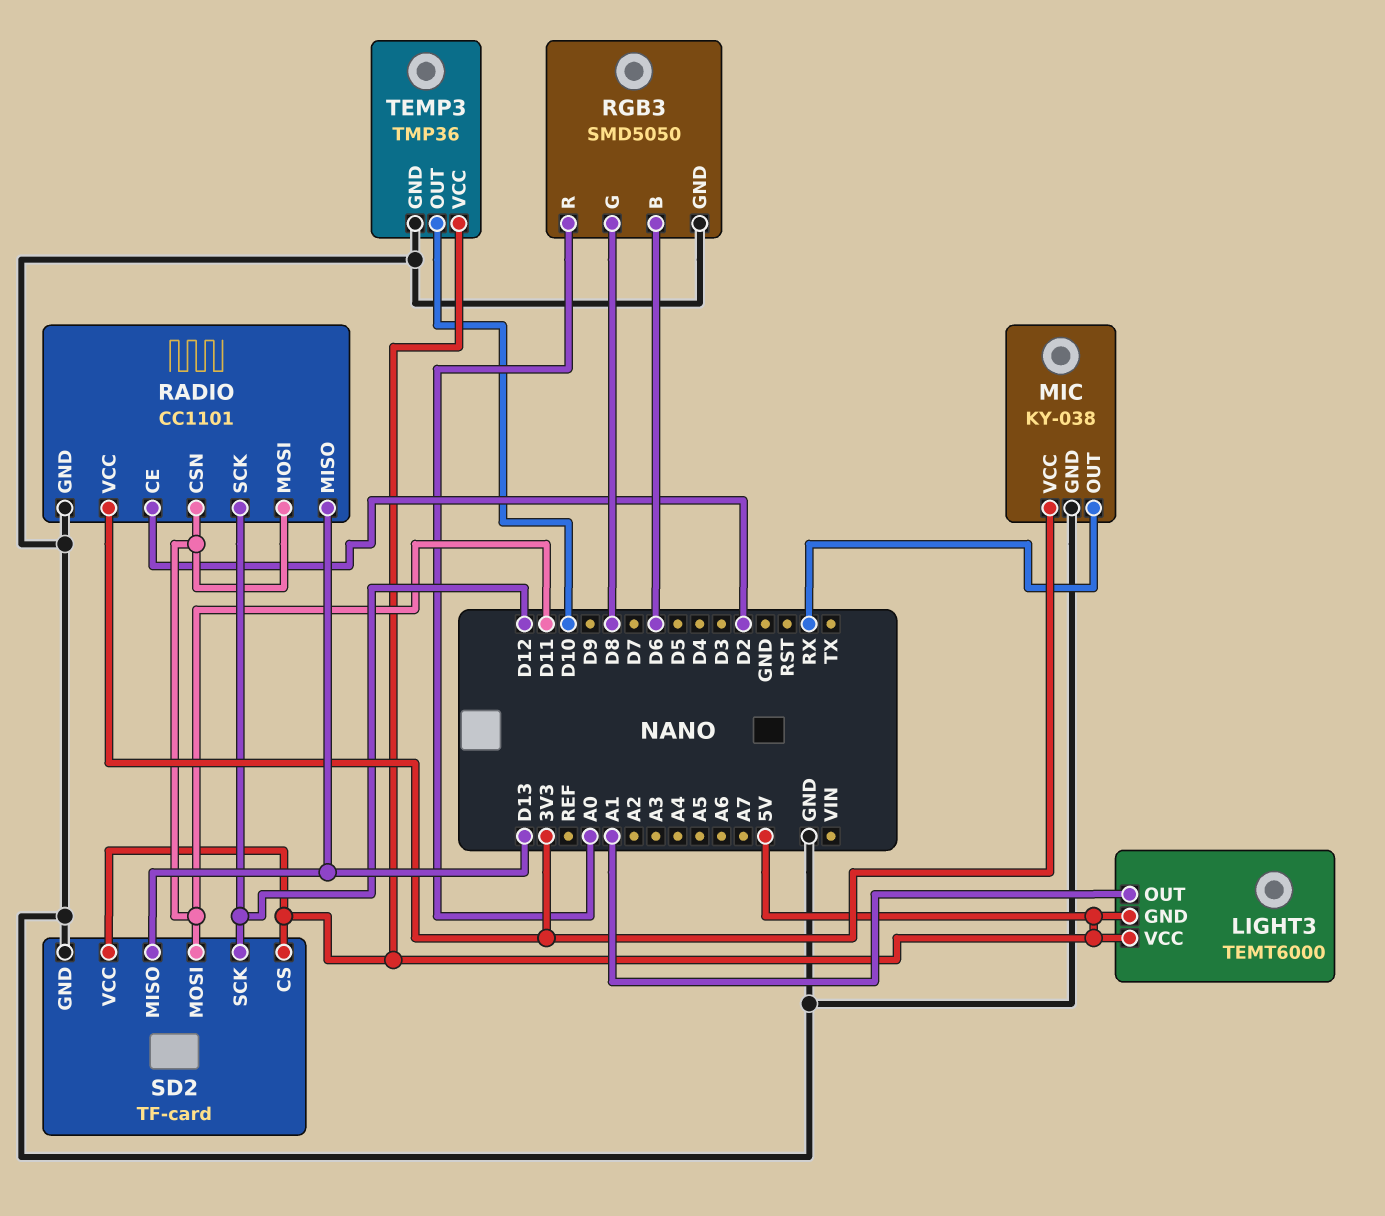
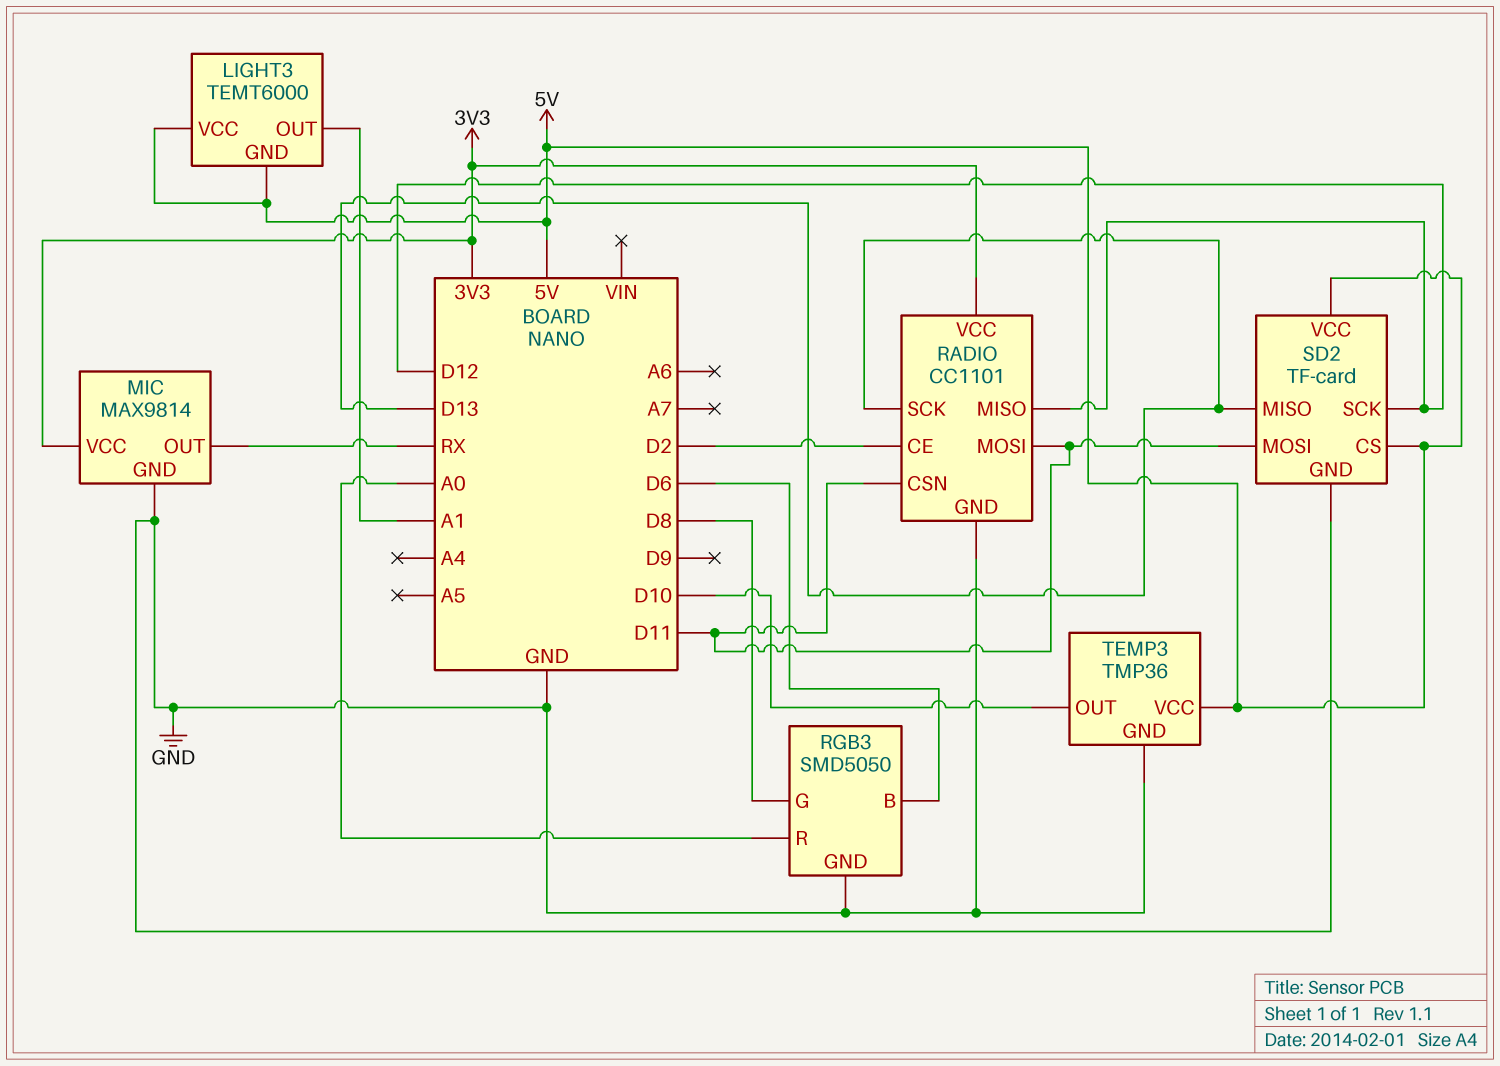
MIC: KY-038 -> MAX9814
RADIO pin MISO: D13 -> D12
RADIO pin SCK: D12 -> D13

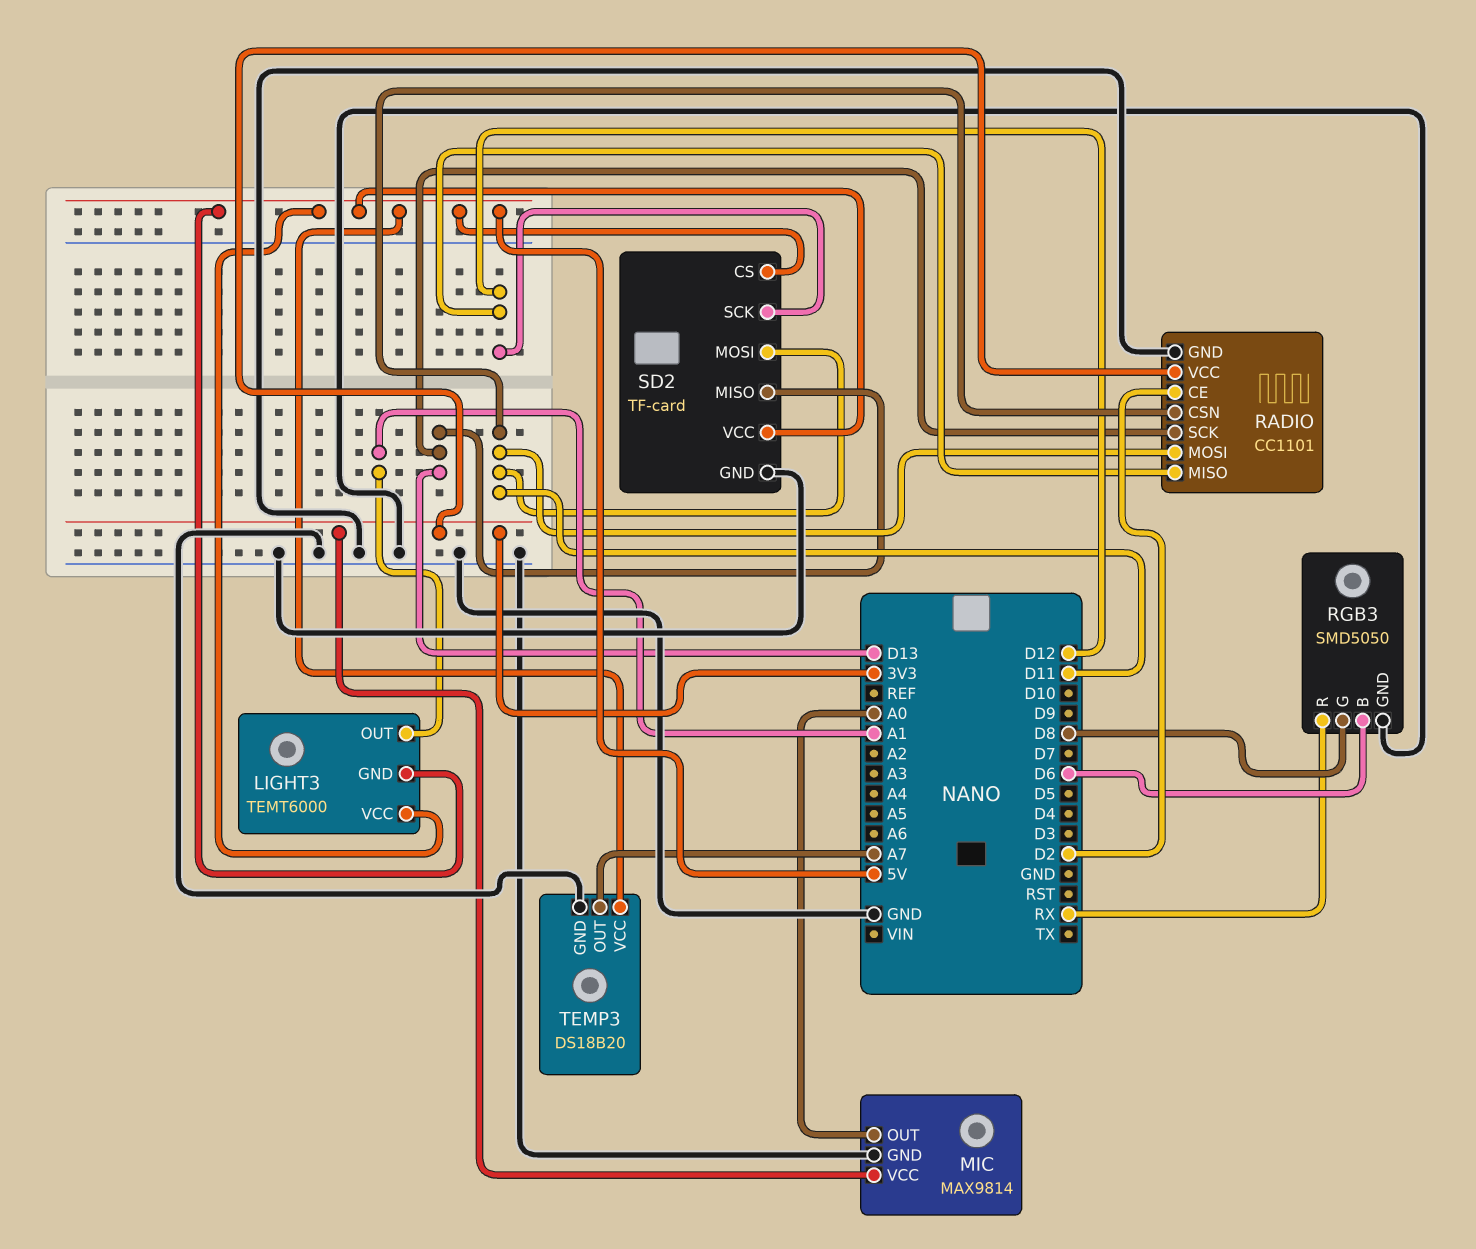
MIC pin OUT: RX -> A0
RGB3 pin R: A0 -> RX
TEMP3: TMP36 -> DS18B20
TEMP3 pin OUT: D10 -> A7

